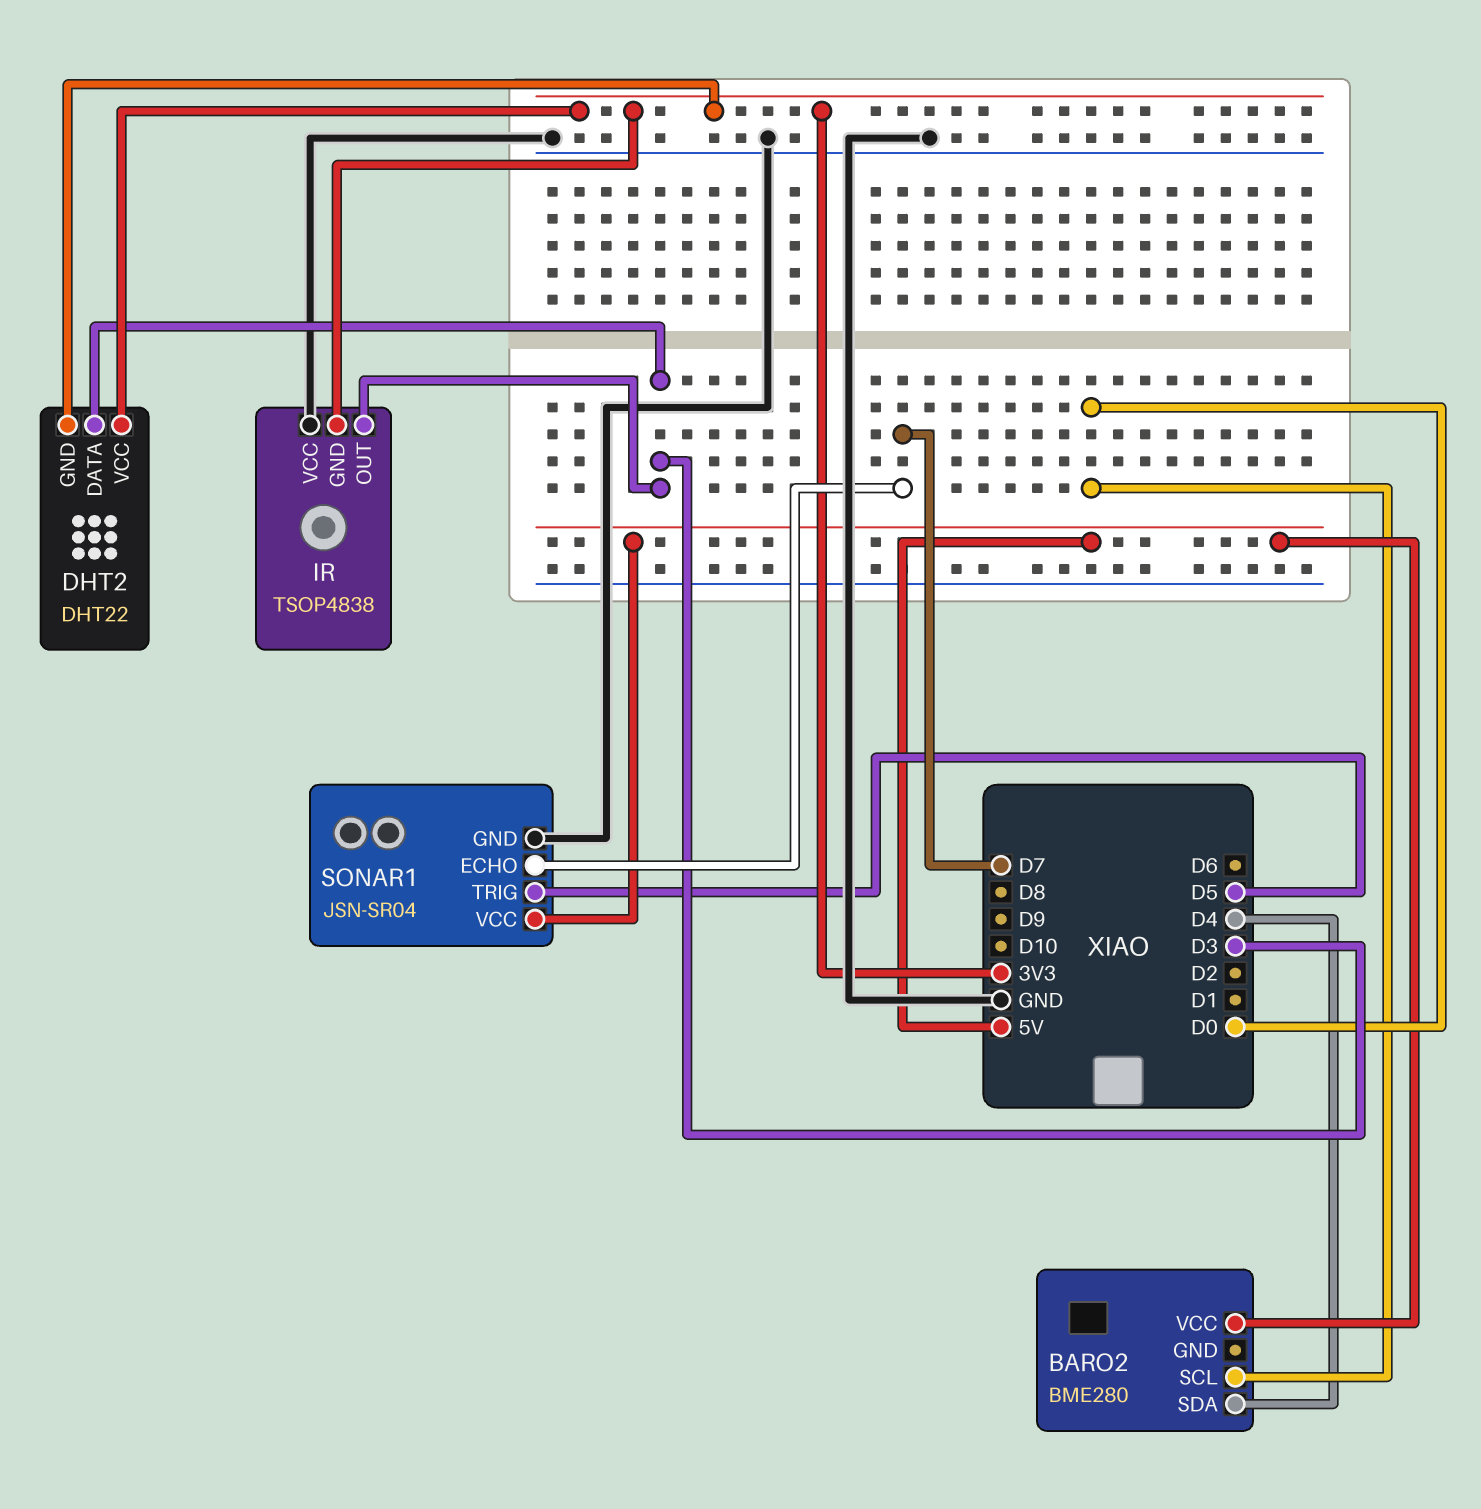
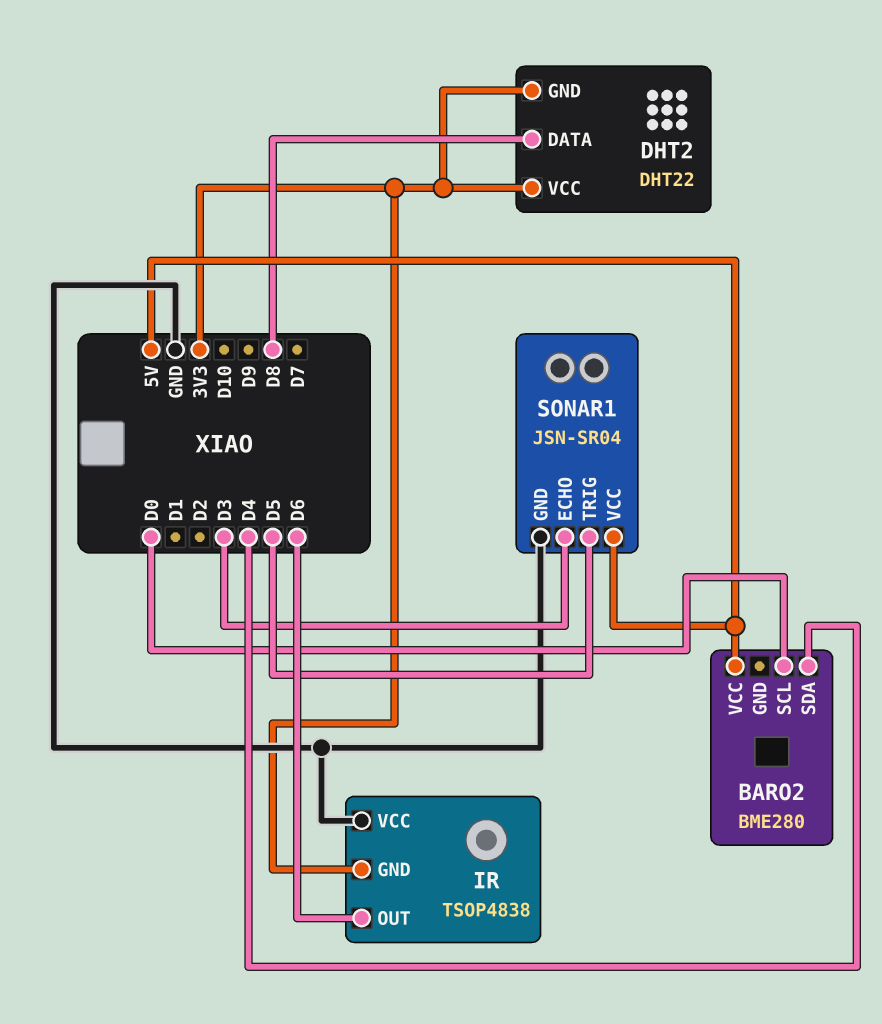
DHT2 pin DATA: D3 -> D8
IR pin OUT: D3 -> D6
SONAR1 pin ECHO: D7 -> D3

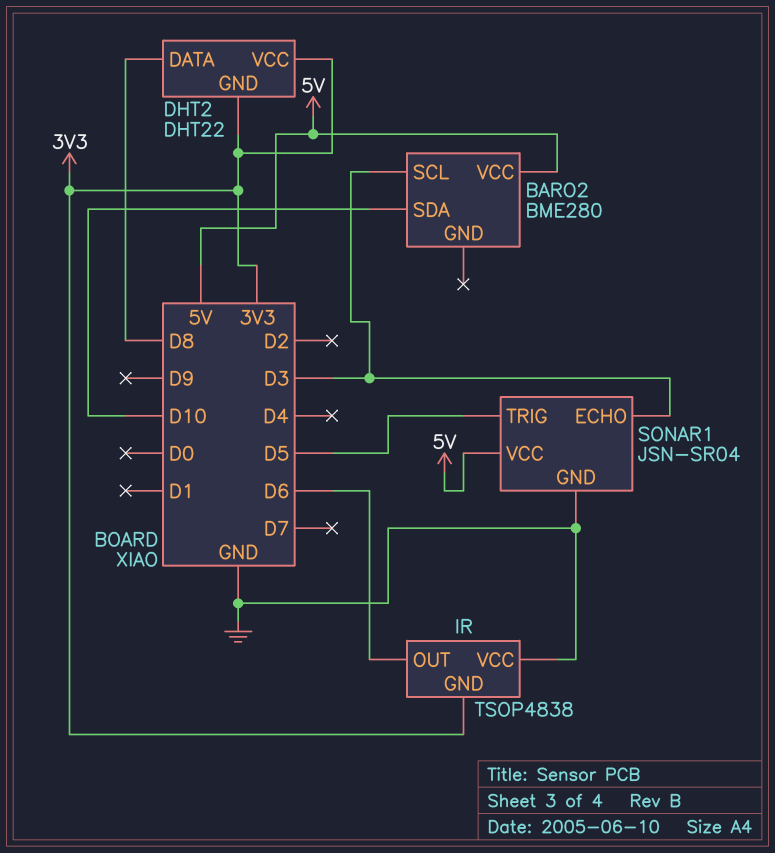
BARO2 pin SCL: D0 -> D3
BARO2 pin SDA: D4 -> D10

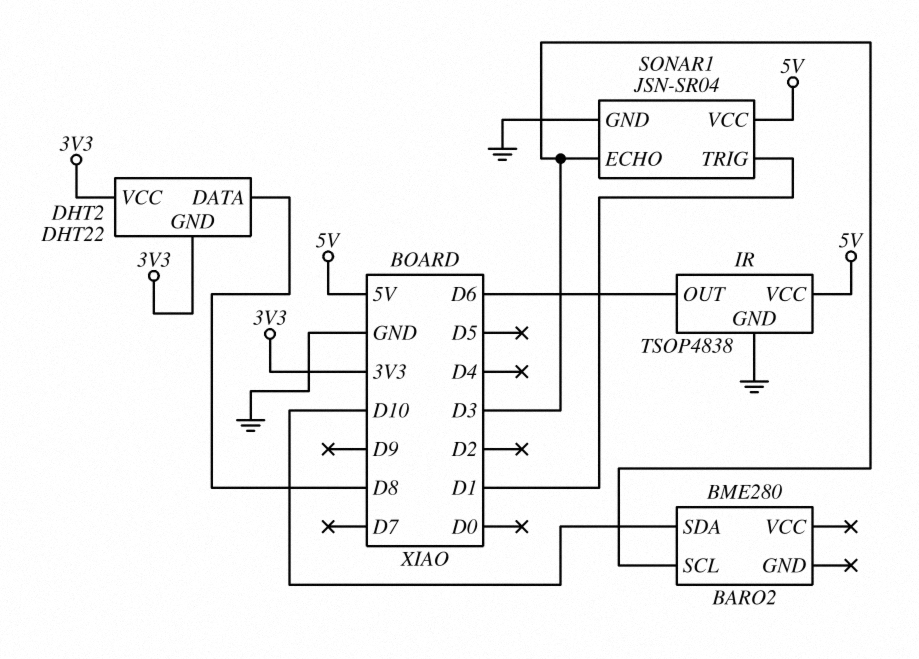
BARO2 pin VCC: 5V -> none
IR pin GND: 3V3 -> GND
IR pin VCC: GND -> 5V
SONAR1 pin TRIG: D5 -> D1

